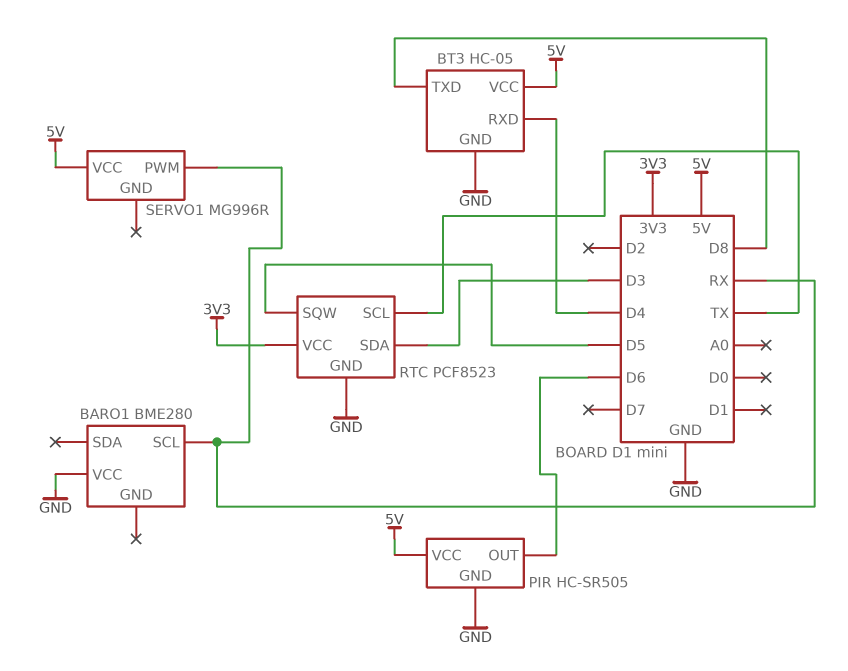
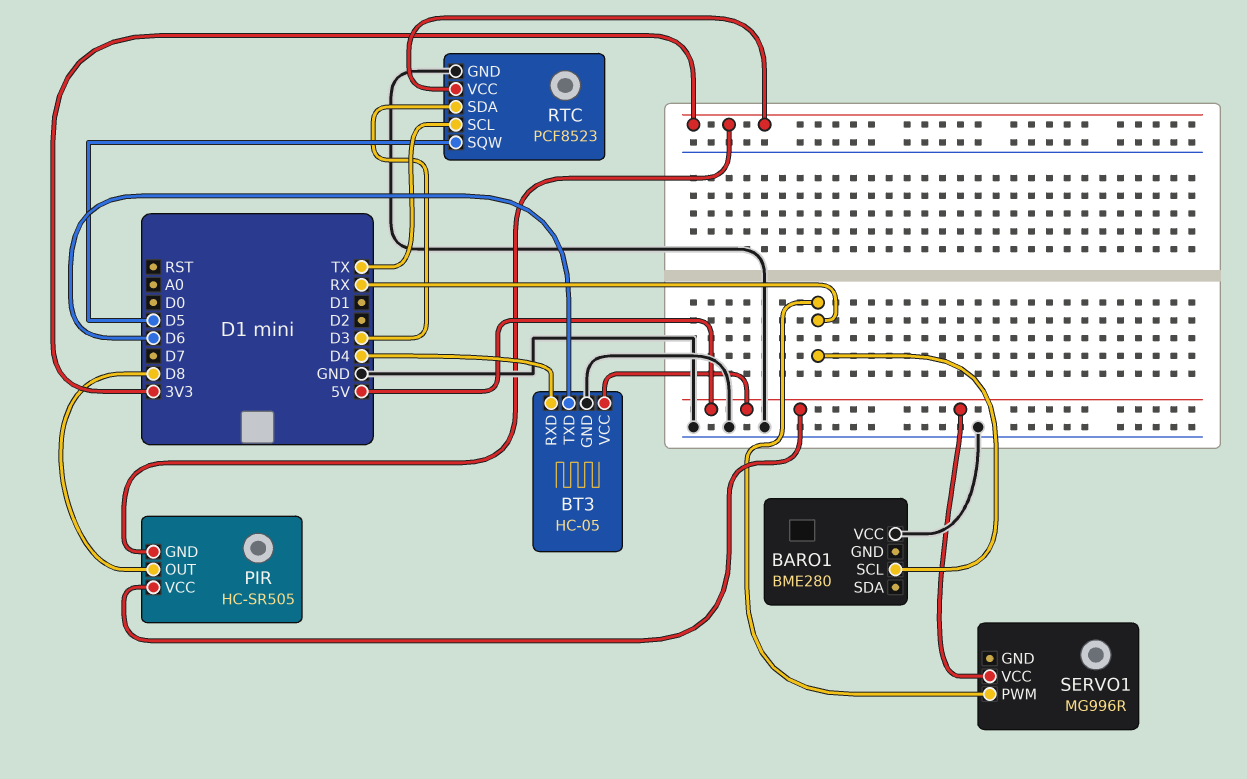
BT3 pin TXD: D8 -> D6
PIR pin GND: GND -> 3V3
PIR pin OUT: D6 -> D8

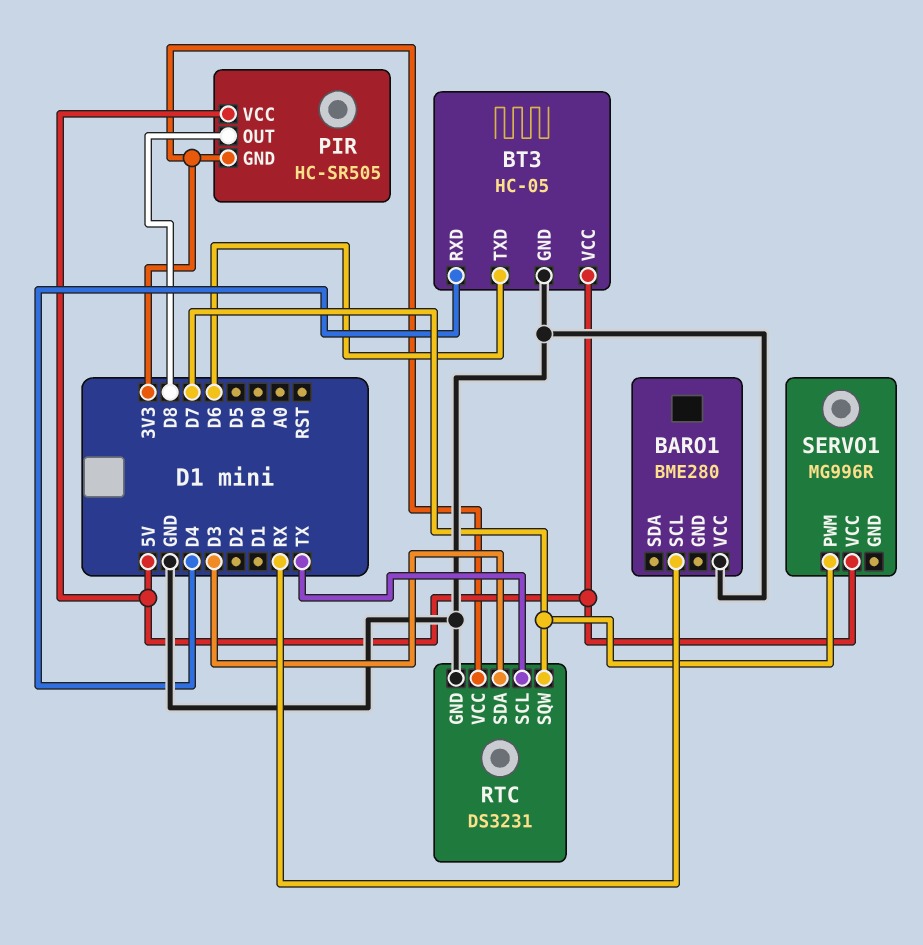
RTC: PCF8523 -> DS3231
RTC pin SQW: D5 -> D7
SERVO1 pin PWM: RX -> D7

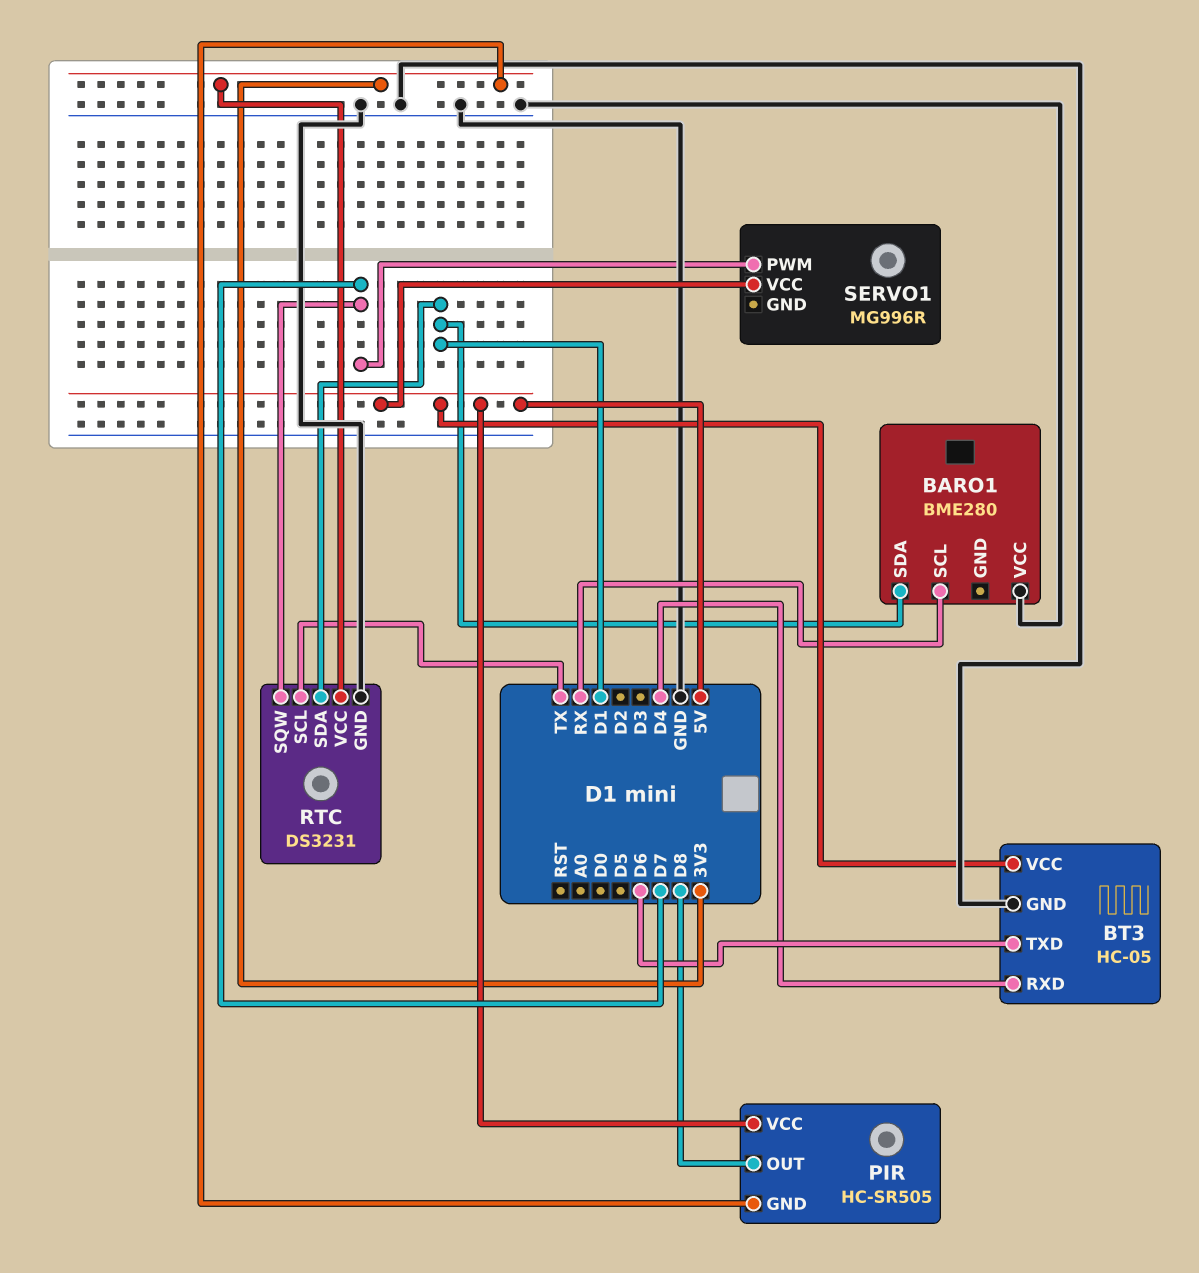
BARO1 pin SDA: none -> D1
RTC pin SDA: D3 -> D1

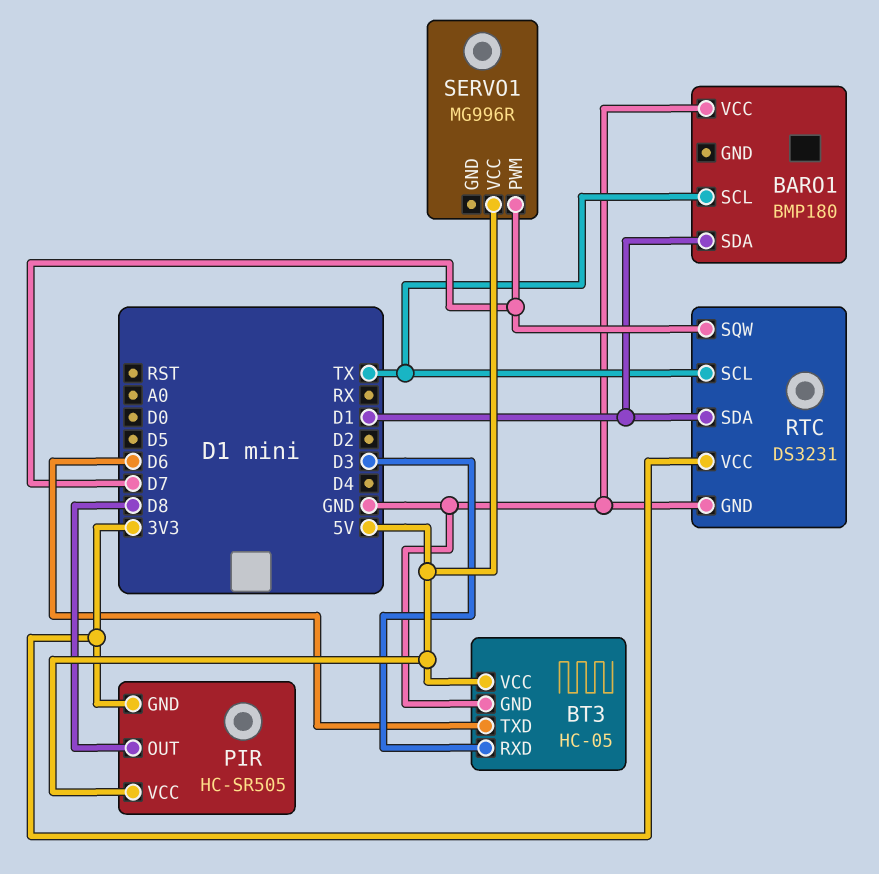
BARO1: BME280 -> BMP180
BARO1 pin SCL: RX -> TX
BT3 pin RXD: D4 -> D3

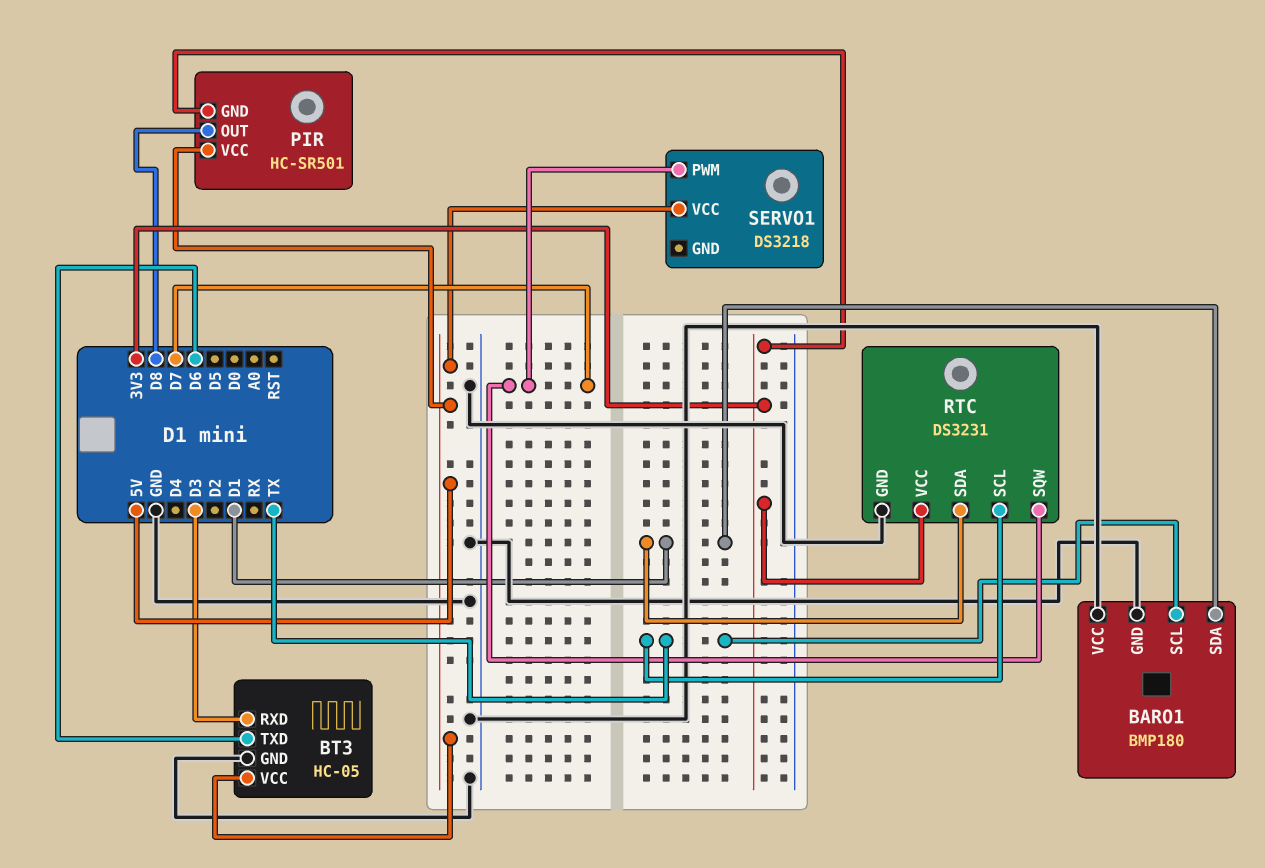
BARO1 pin GND: none -> GND
PIR: HC-SR505 -> HC-SR501
SERVO1: MG996R -> DS3218

